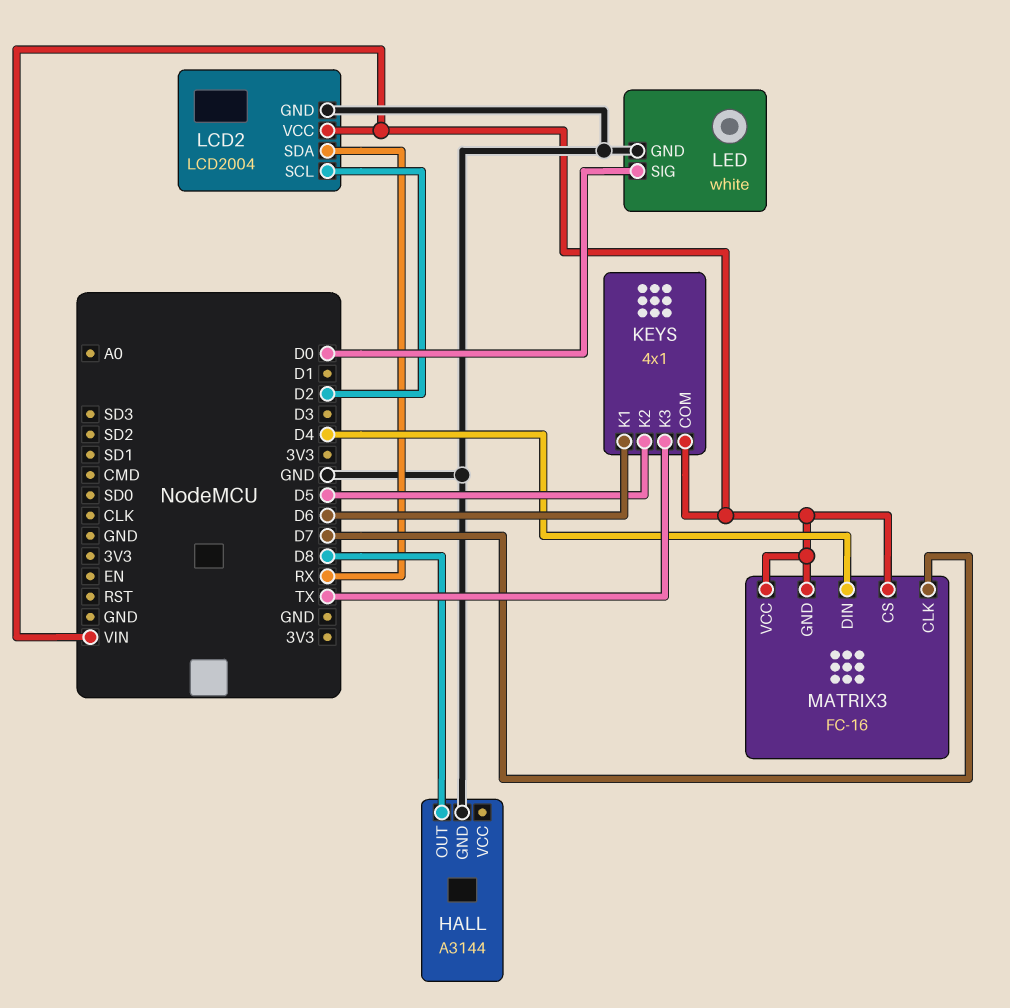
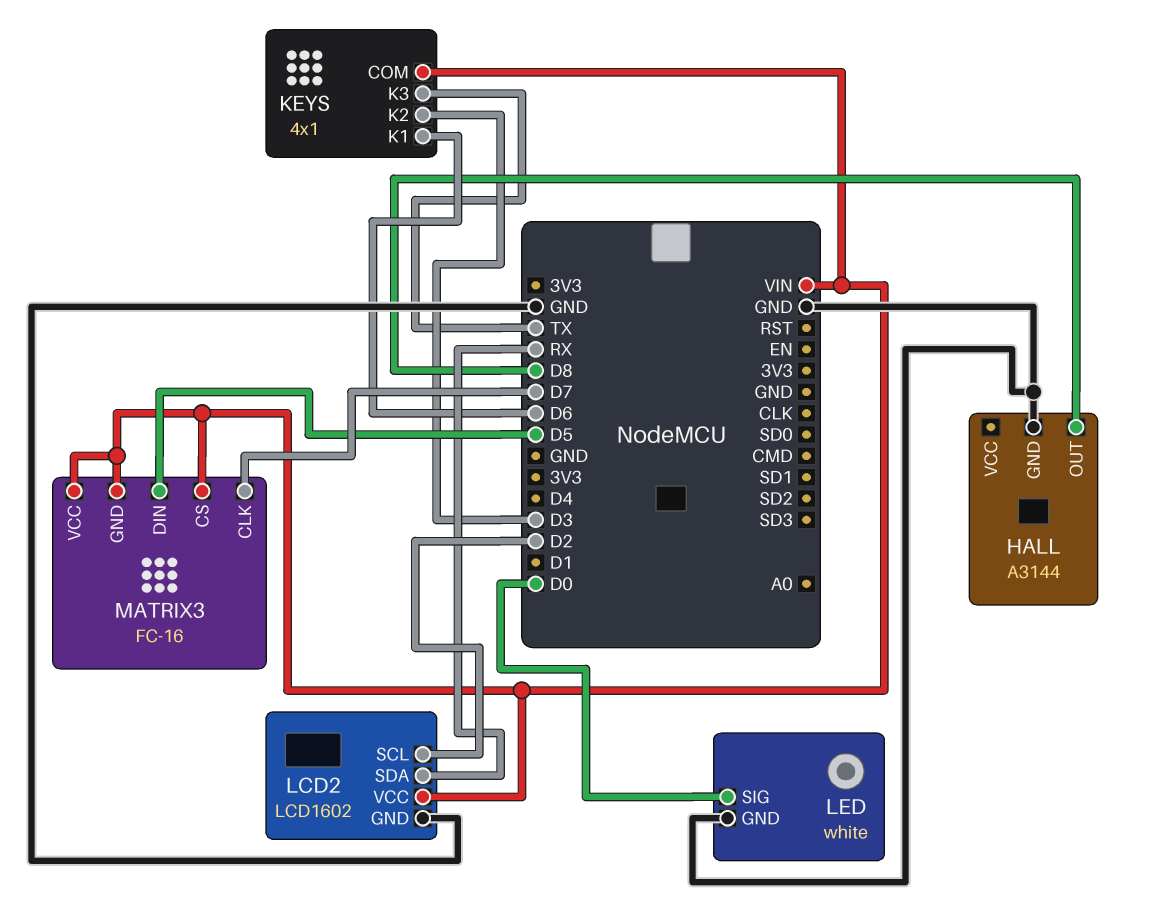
KEYS pin K2: D5 -> D3
LCD2: LCD2004 -> LCD1602
MATRIX3 pin DIN: D4 -> D5

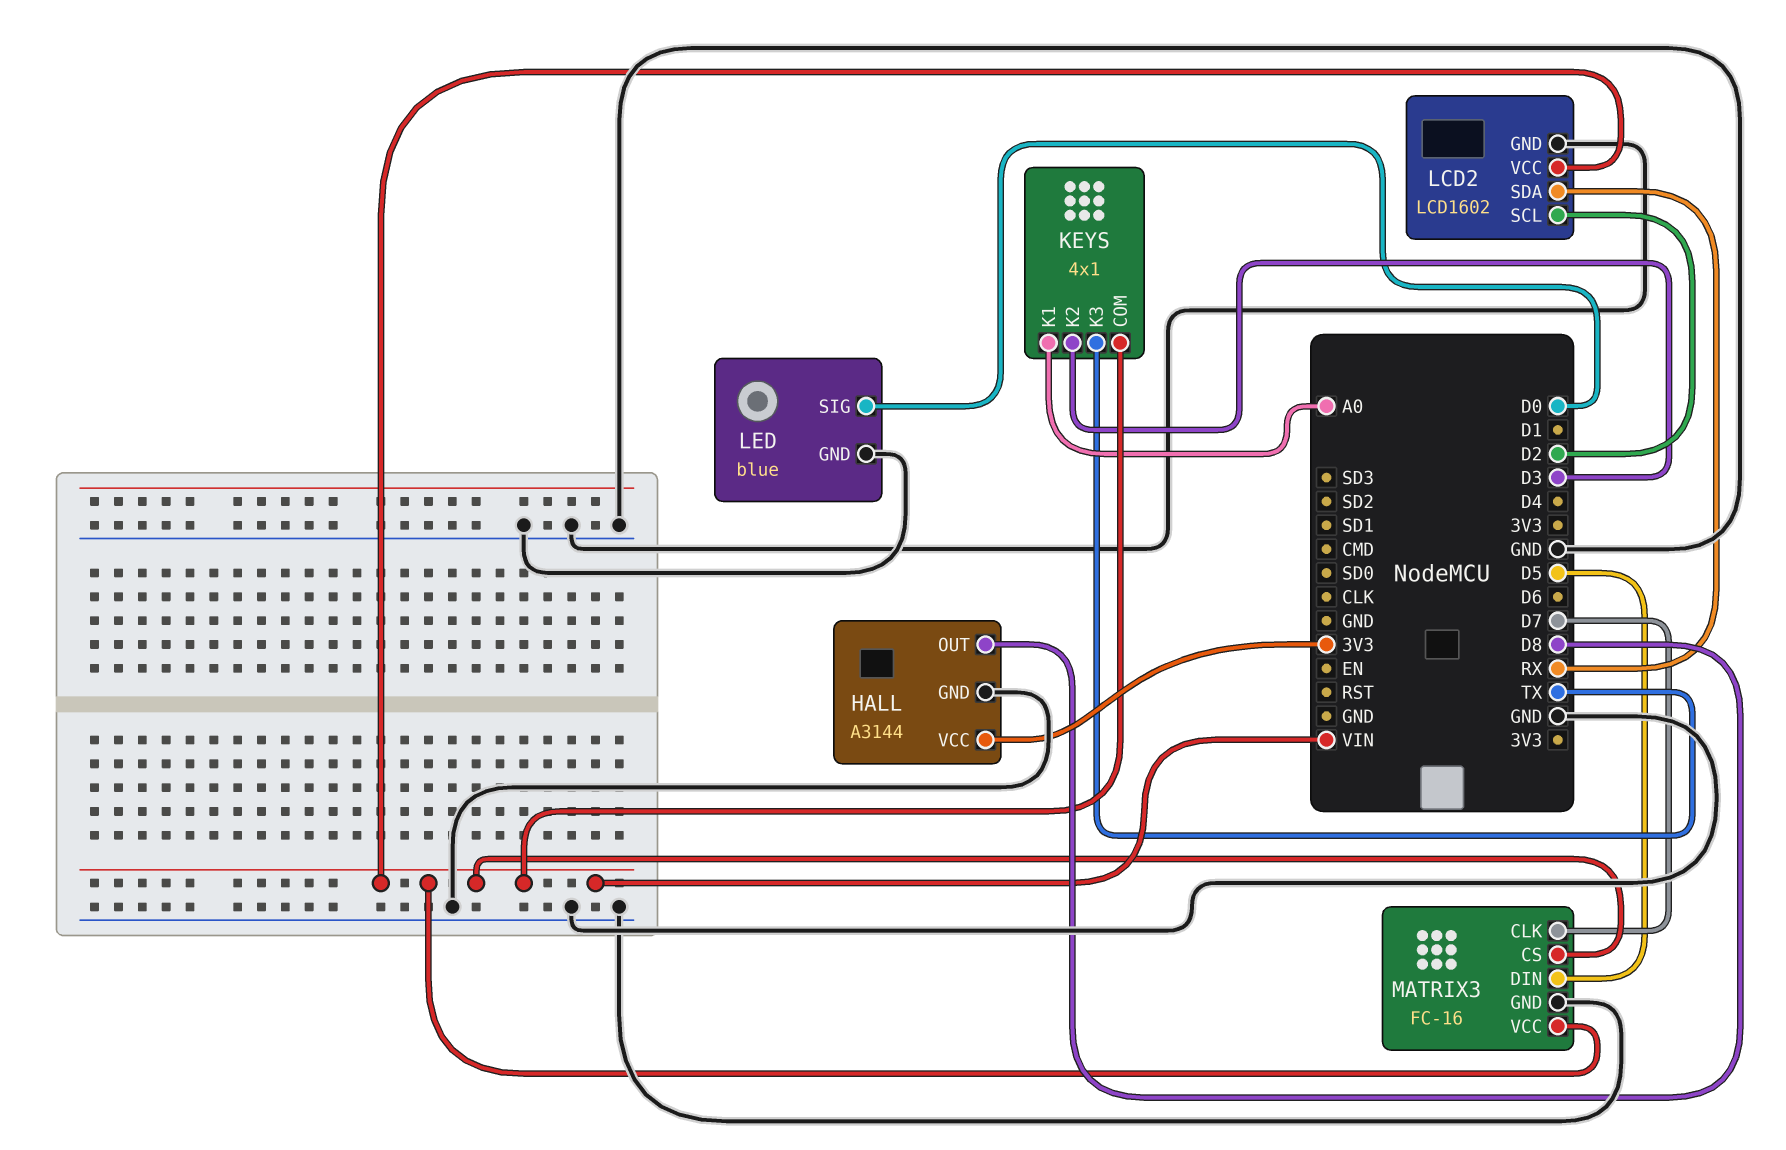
HALL pin VCC: none -> 3V3
KEYS pin K1: D6 -> A0
LED: white -> blue
MATRIX3 pin GND: VIN -> GND

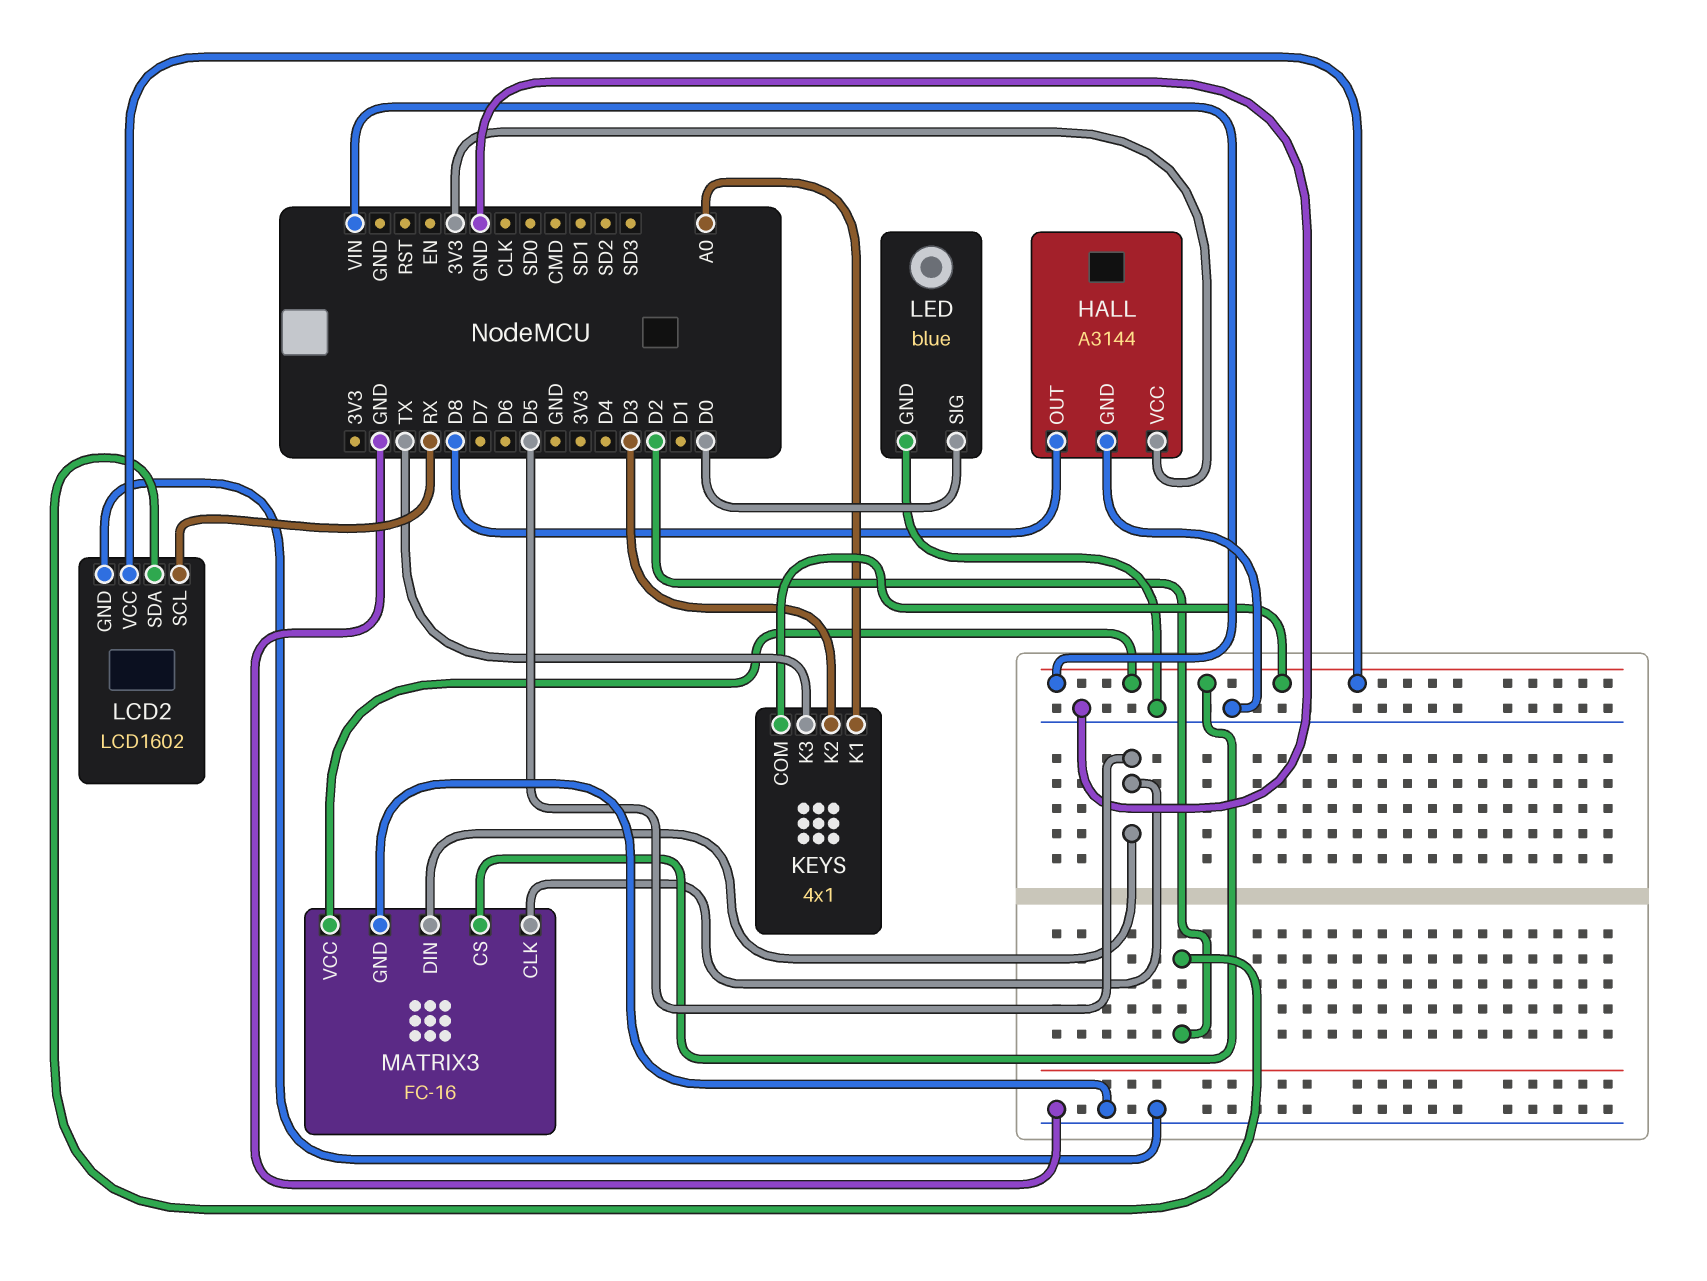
LCD2 pin SCL: D2 -> RX
LCD2 pin SDA: RX -> D2
MATRIX3 pin CLK: D7 -> D5

